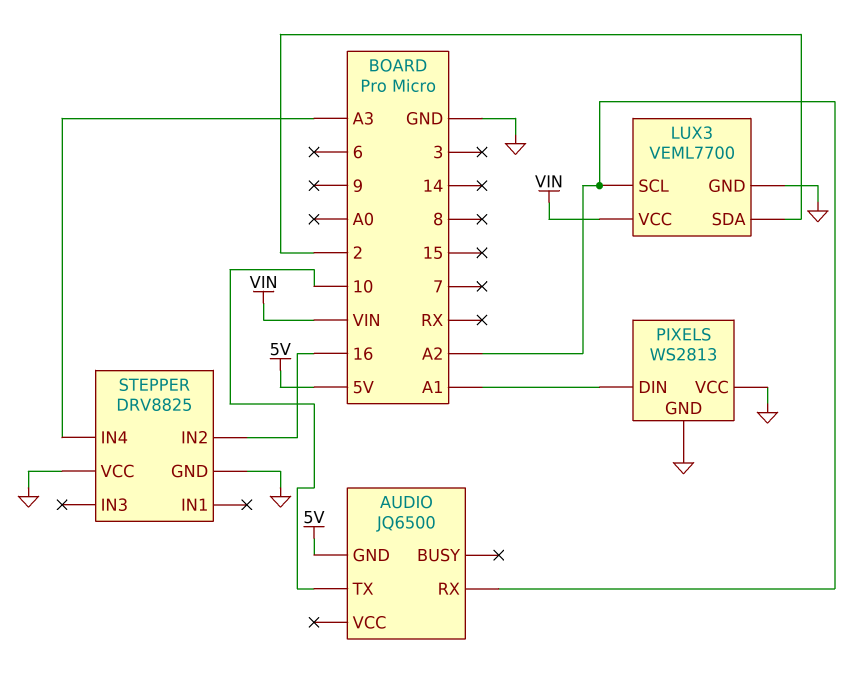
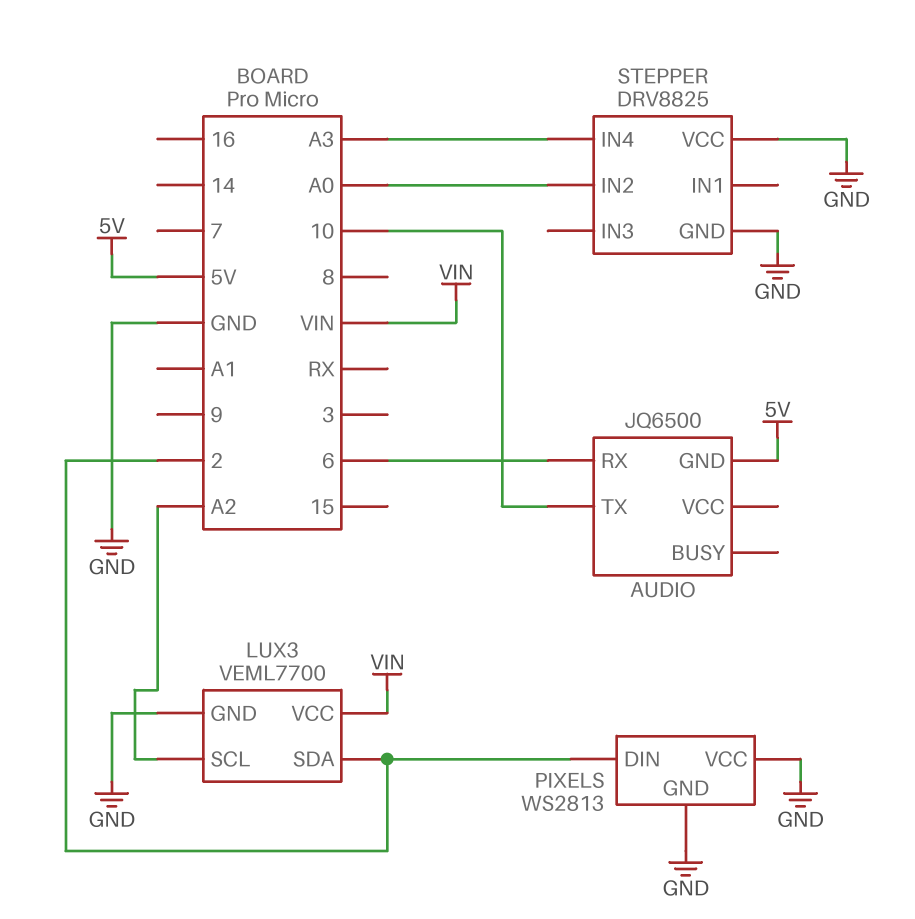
AUDIO pin RX: A2 -> 6
PIXELS pin DIN: A1 -> 2
STEPPER pin IN2: 16 -> A0

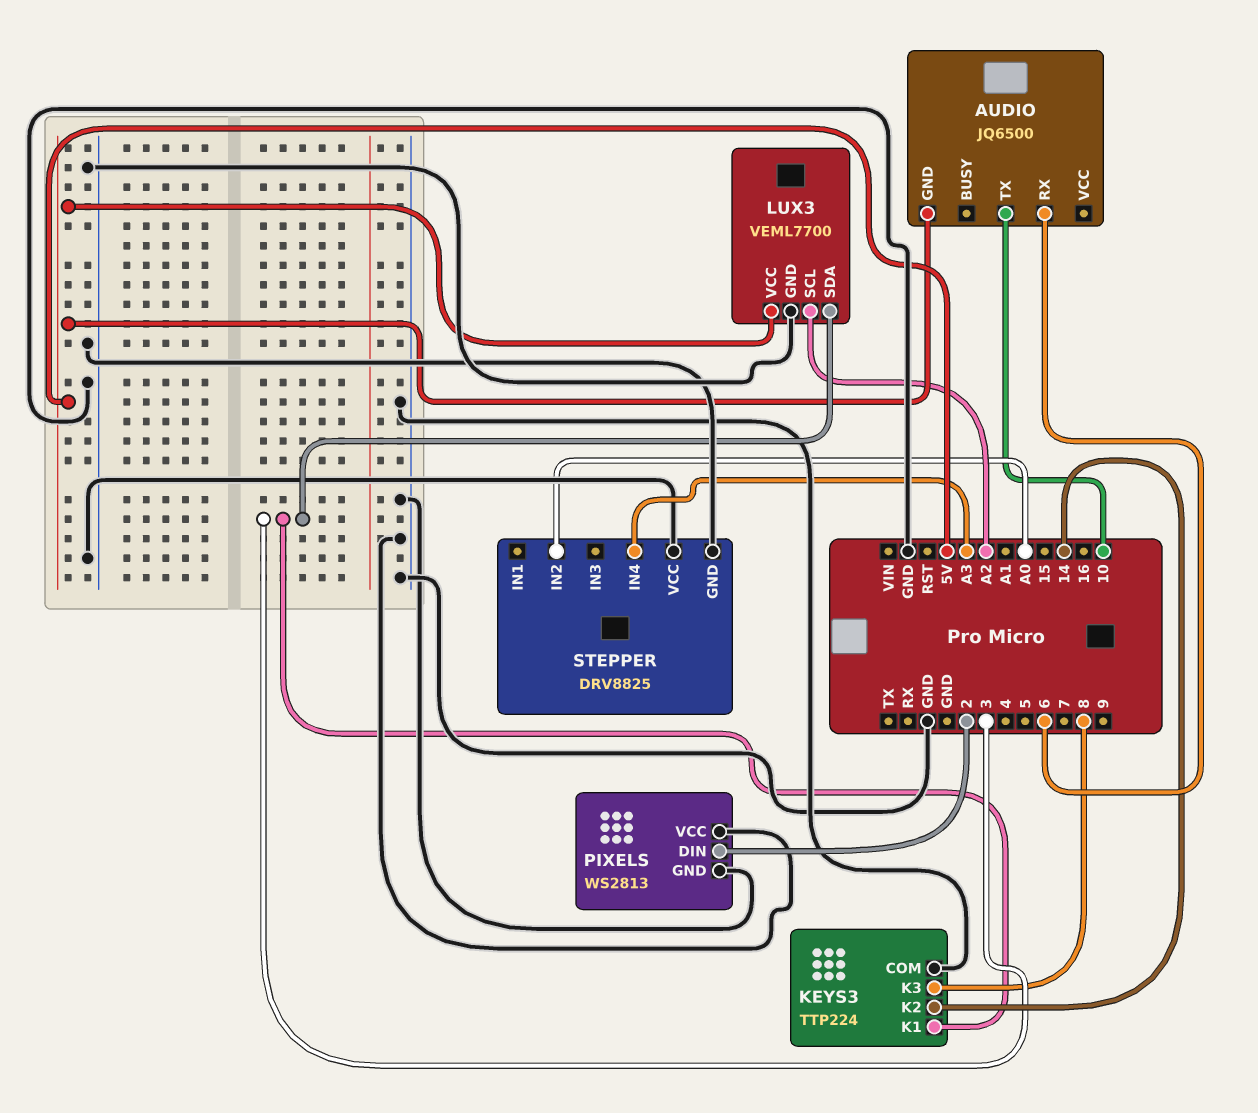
KEYS3: none -> TTP224
KEYS3 pin COM: none -> GND
KEYS3 pin K1: none -> 3
KEYS3 pin K2: none -> 14
KEYS3 pin K3: none -> 8
LUX3 pin SDA: 2 -> 3
LUX3 pin VCC: VIN -> 5V

